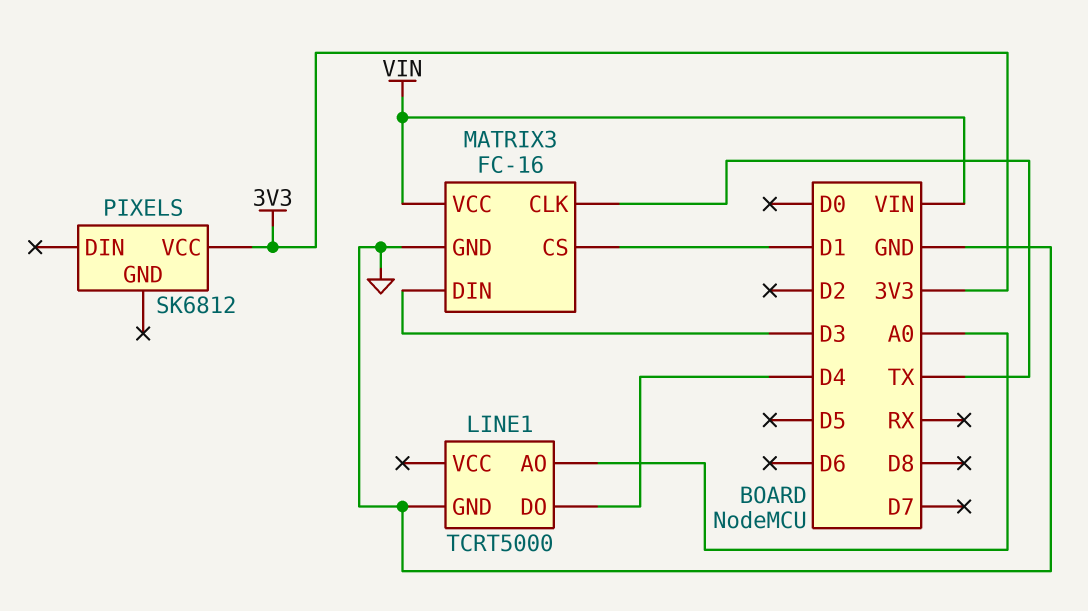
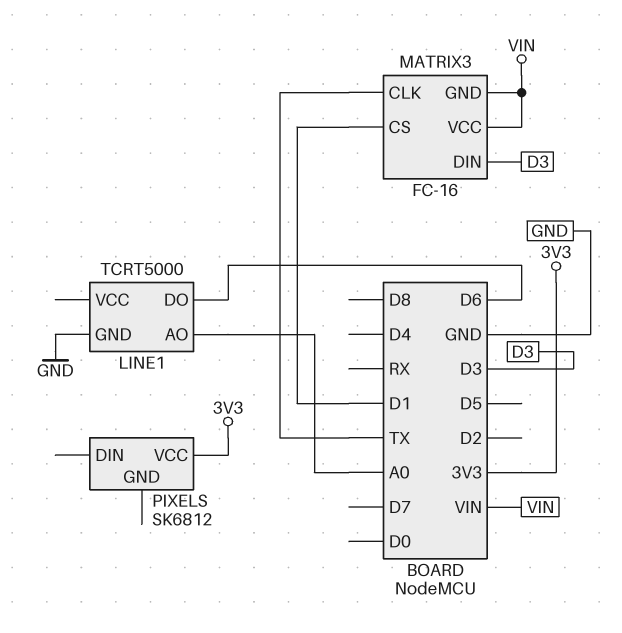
LINE1 pin DO: D4 -> D6
MATRIX3 pin GND: GND -> VIN

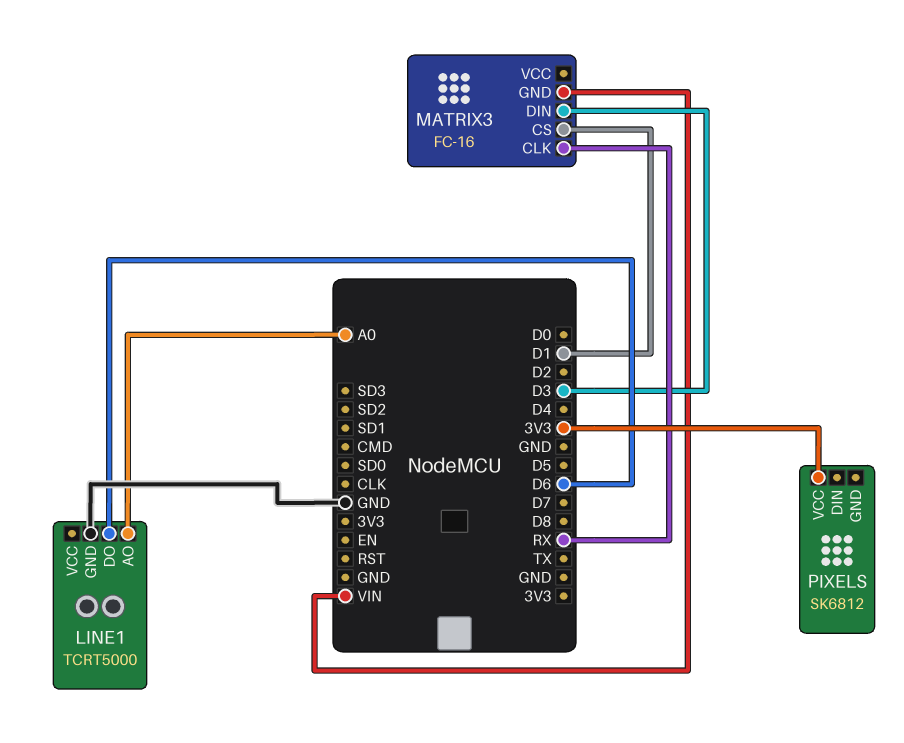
MATRIX3 pin CLK: TX -> RX
MATRIX3 pin VCC: VIN -> none

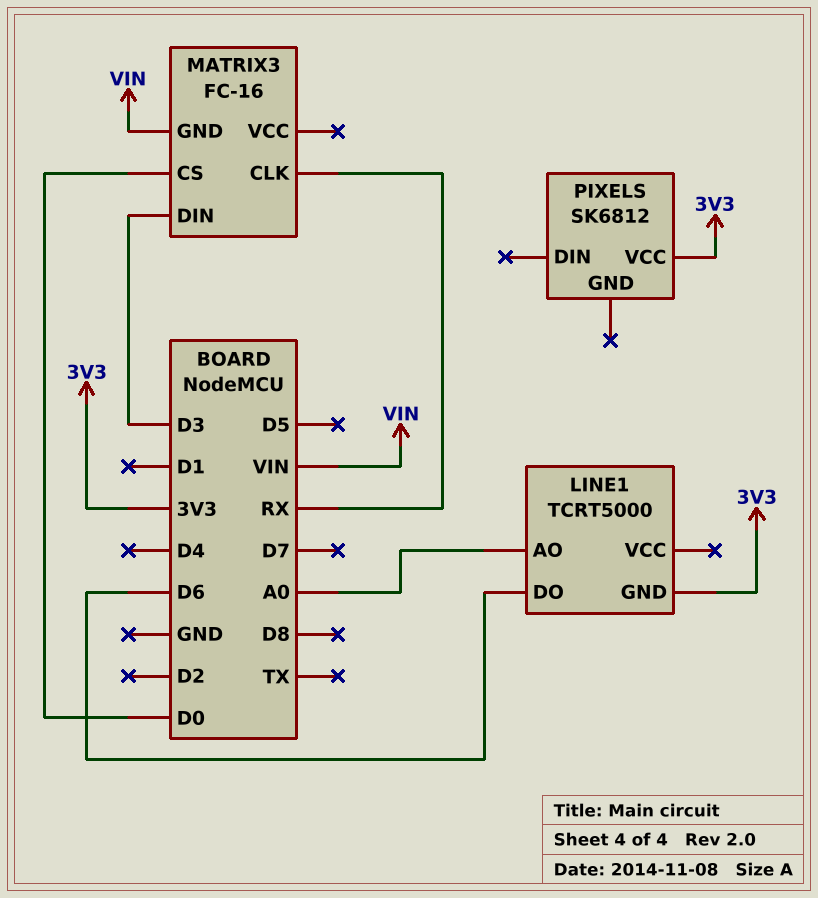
LINE1 pin GND: GND -> 3V3
MATRIX3 pin CS: D1 -> D0

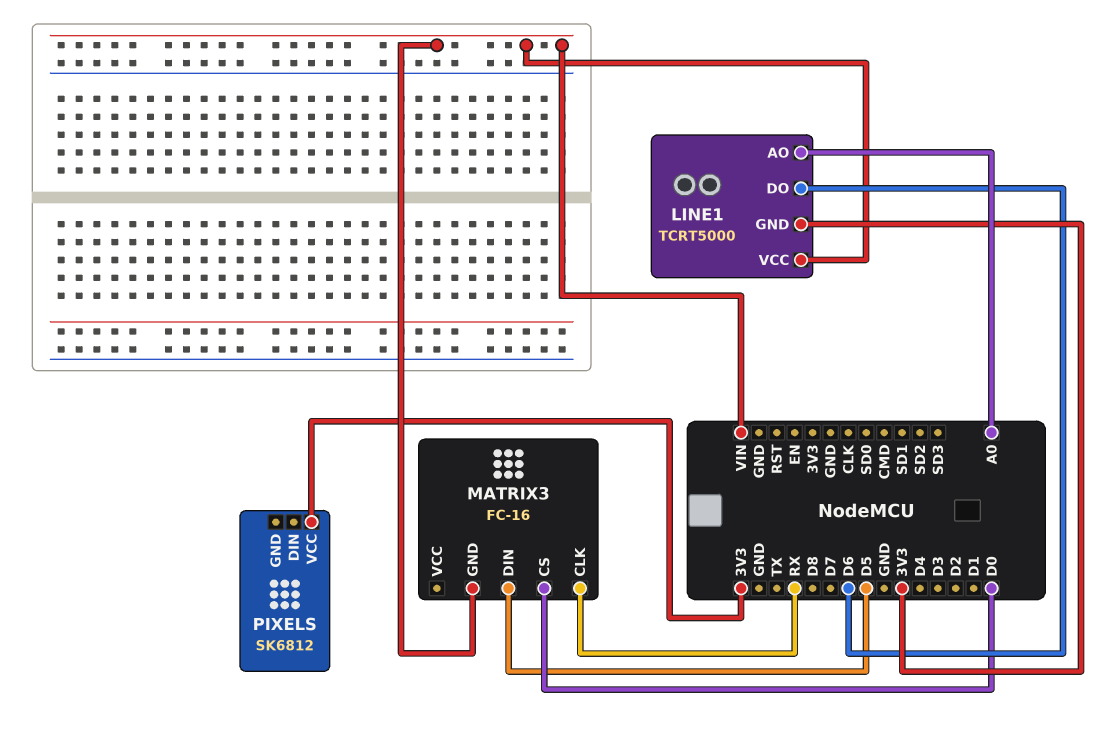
LINE1 pin VCC: none -> VIN
MATRIX3 pin DIN: D3 -> D5

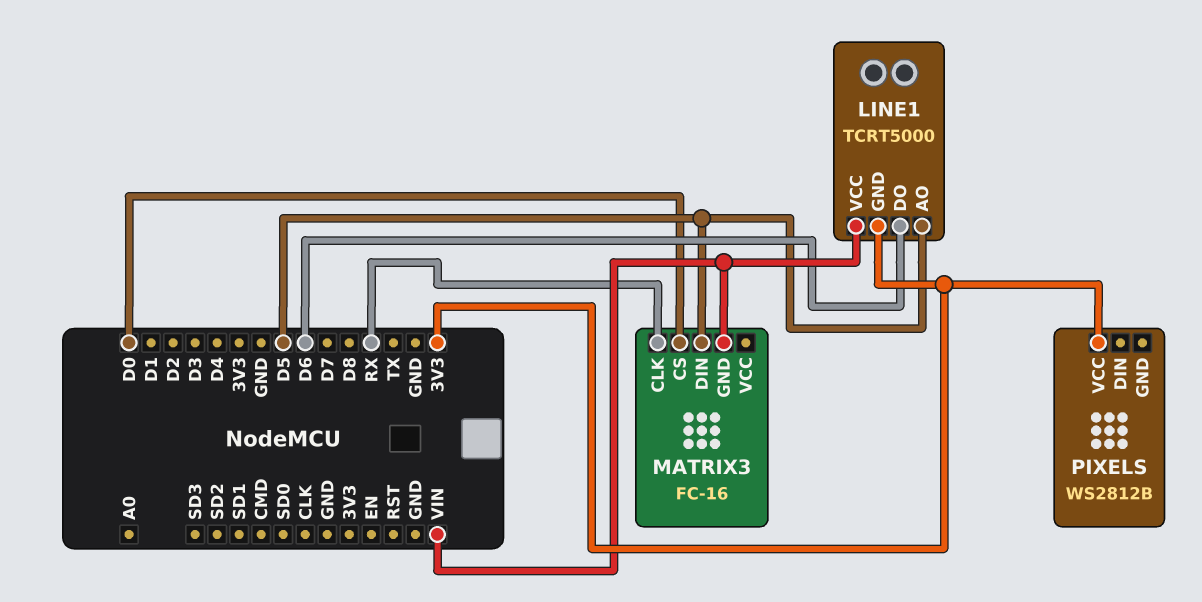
LINE1 pin AO: A0 -> D5
PIXELS: SK6812 -> WS2812B

